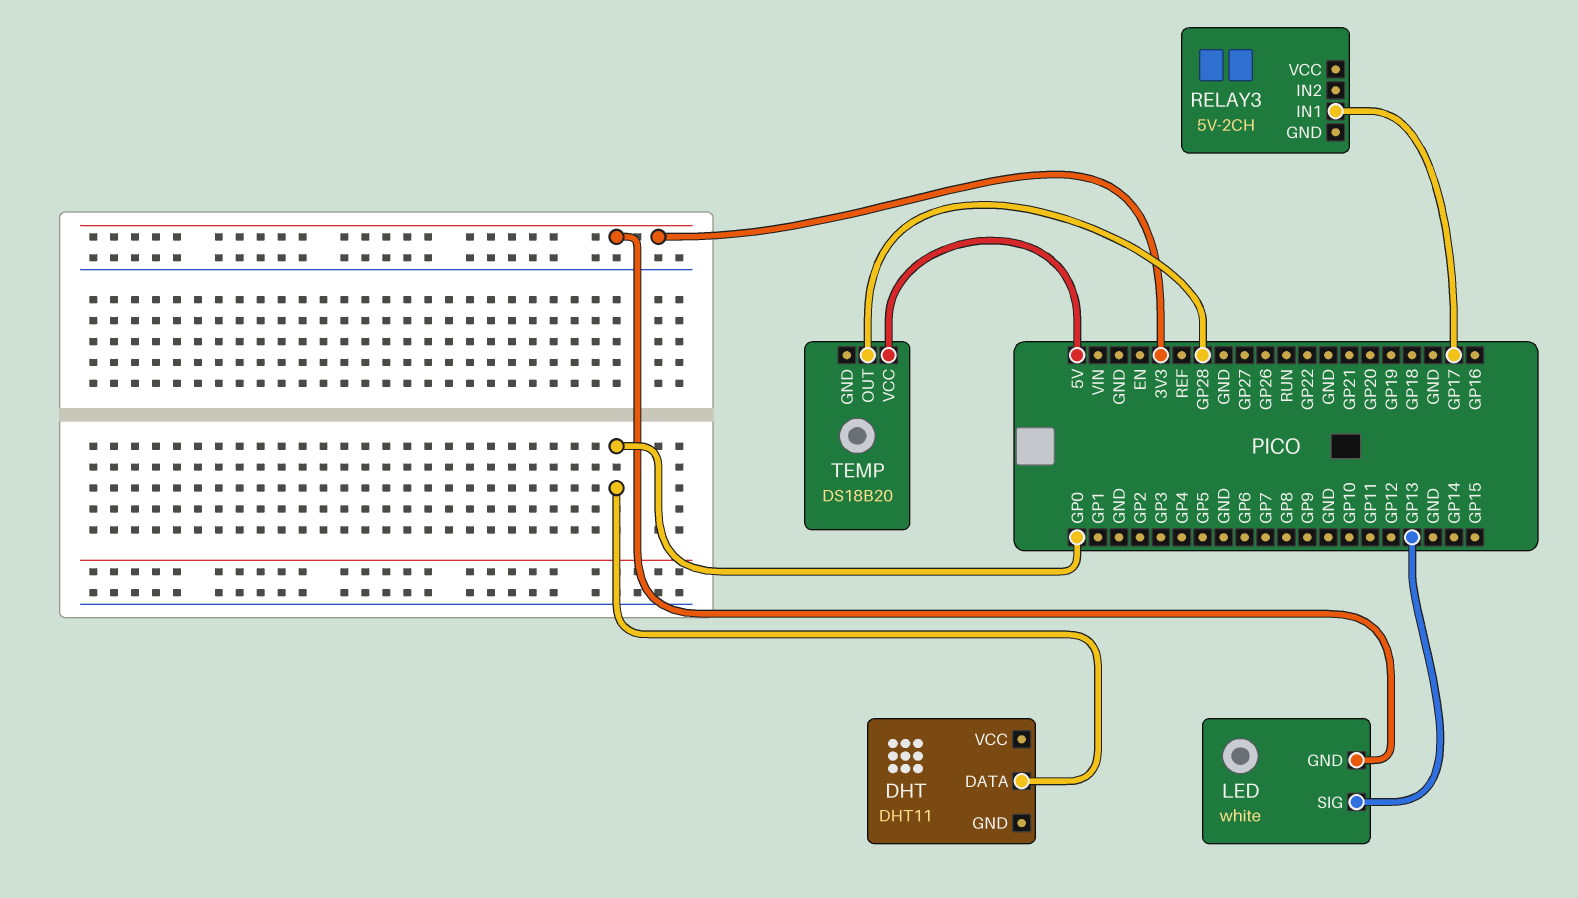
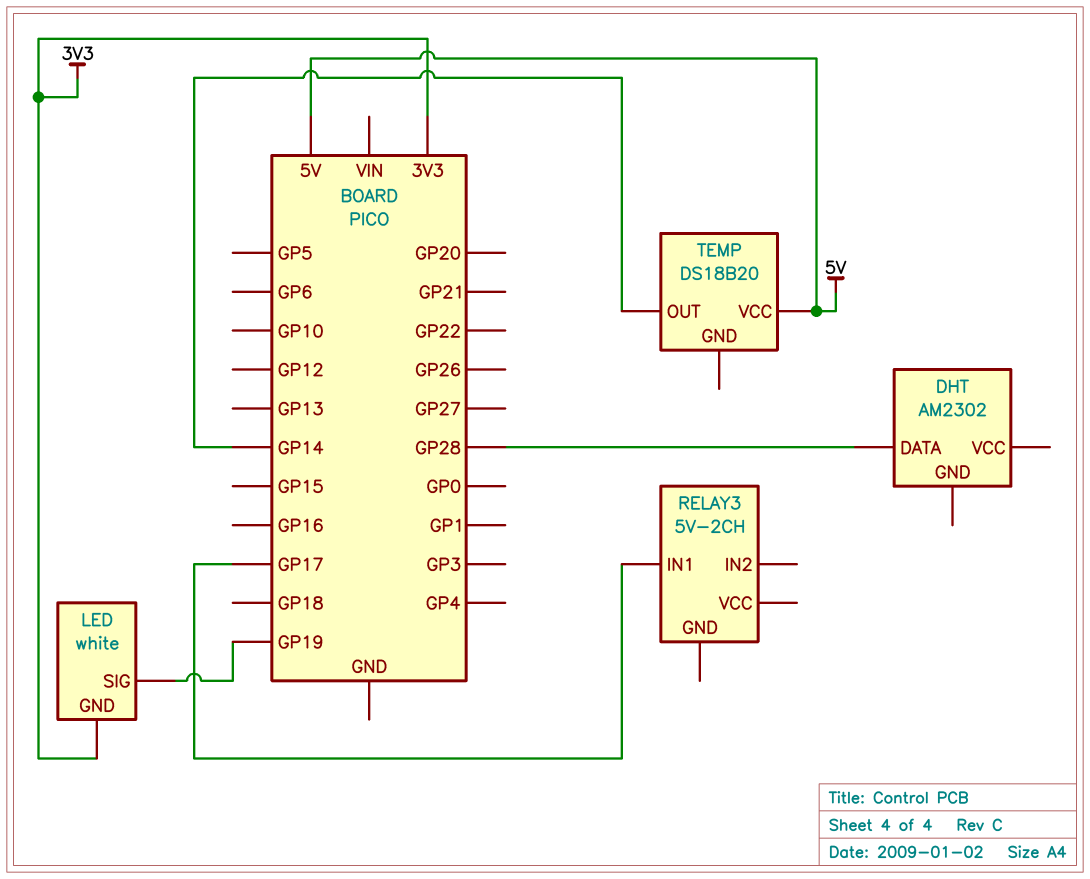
DHT: DHT11 -> AM2302
DHT pin DATA: GP0 -> GP28
LED pin SIG: GP13 -> GP19
TEMP pin OUT: GP28 -> GP14

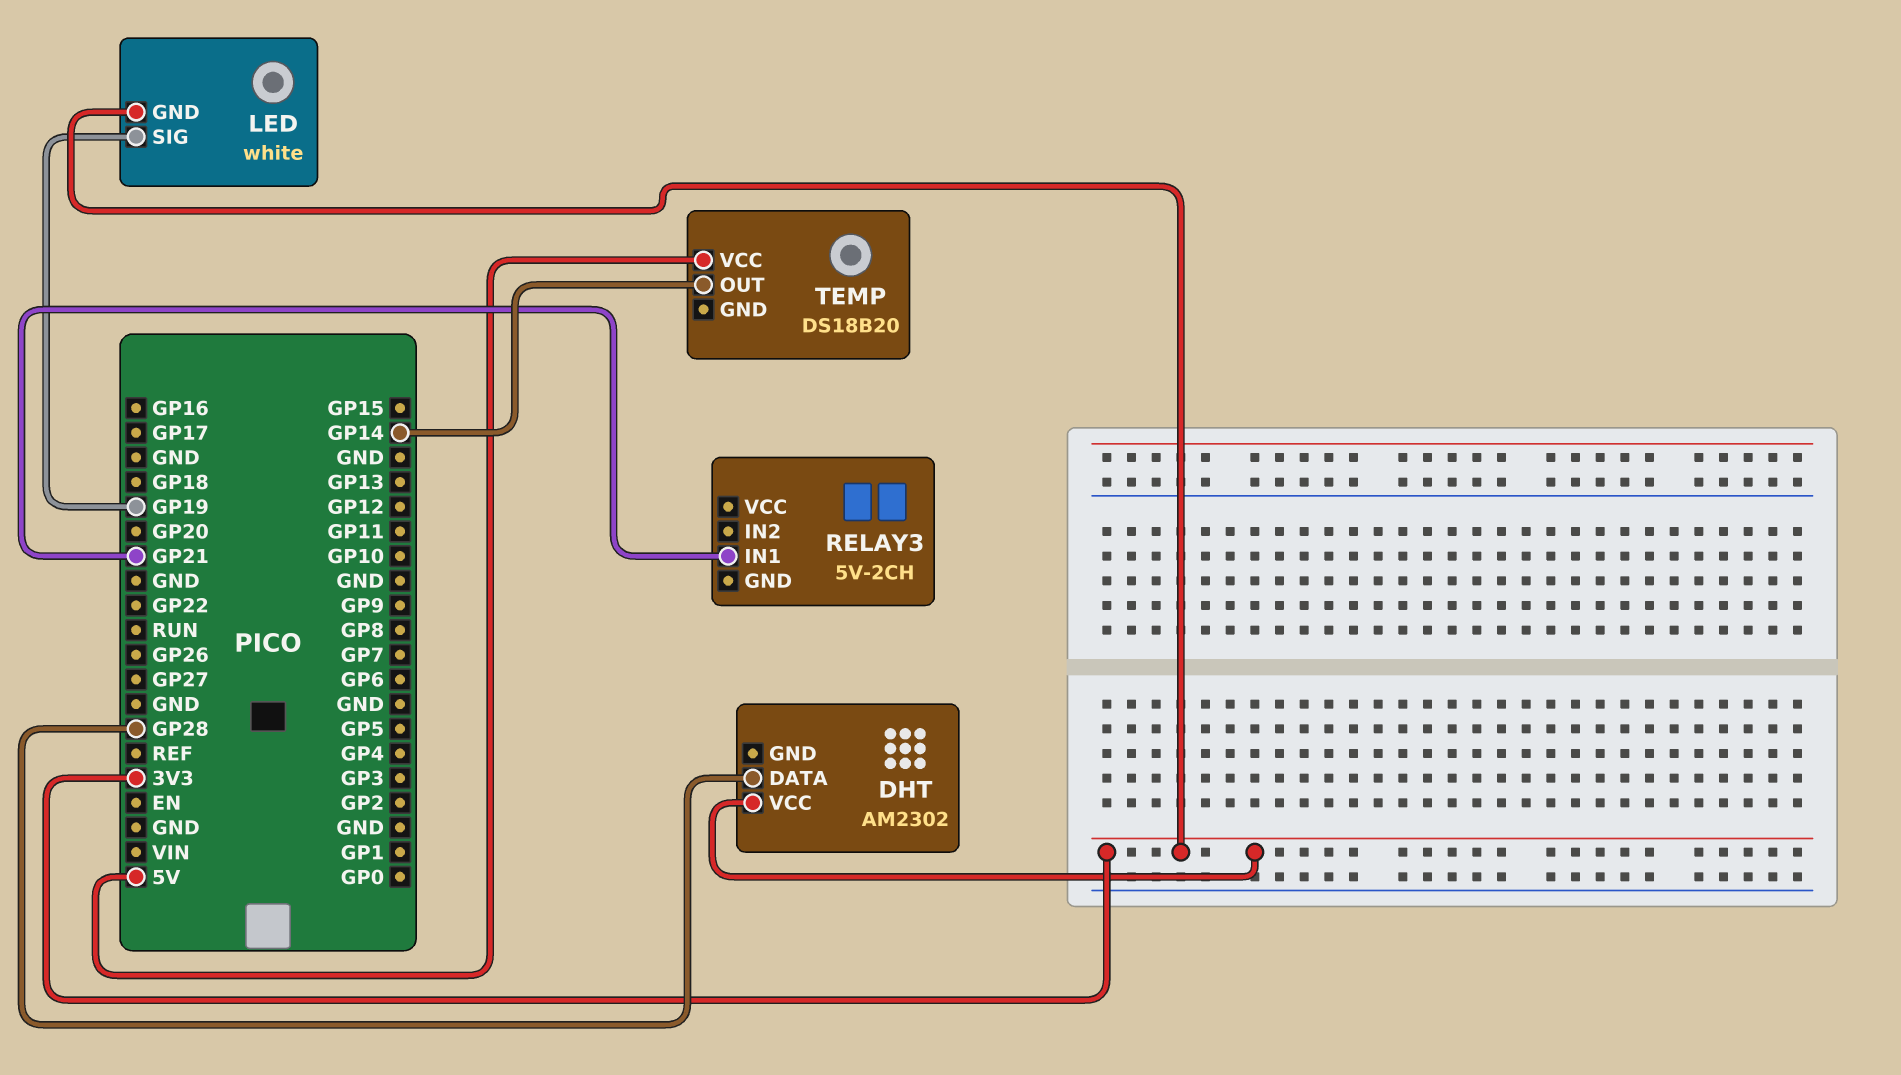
DHT pin VCC: none -> 3V3
RELAY3 pin IN1: GP17 -> GP21

